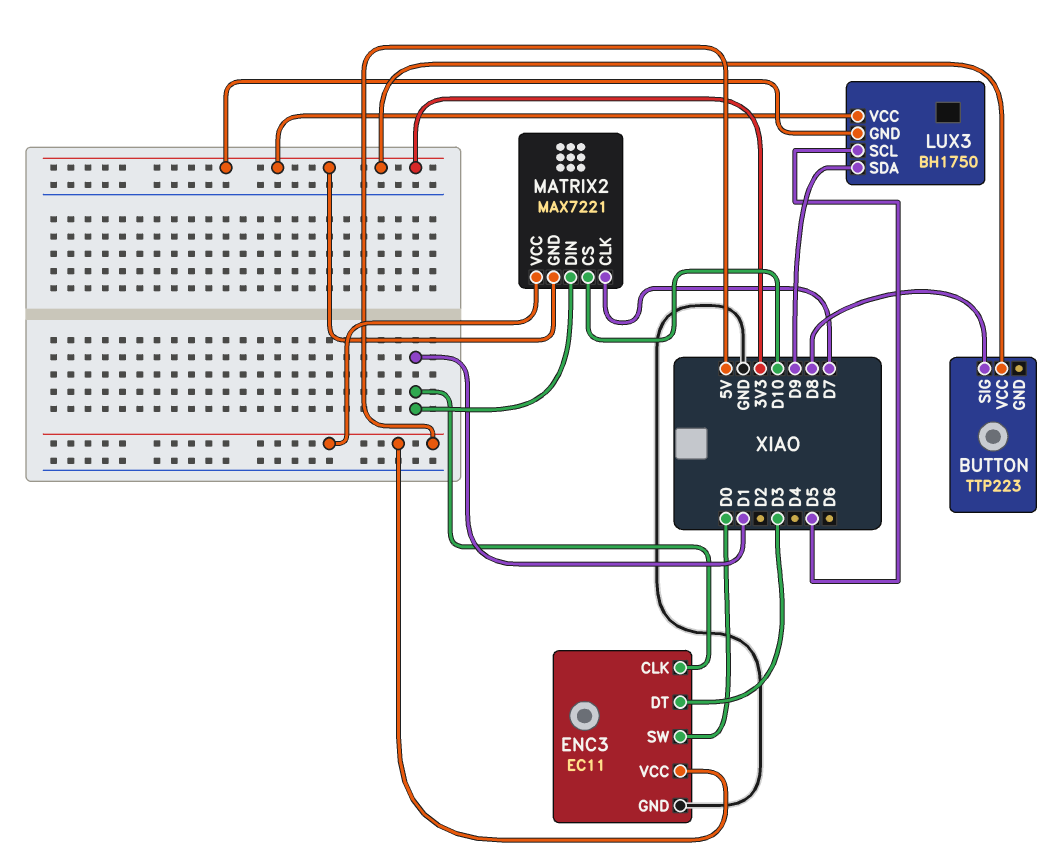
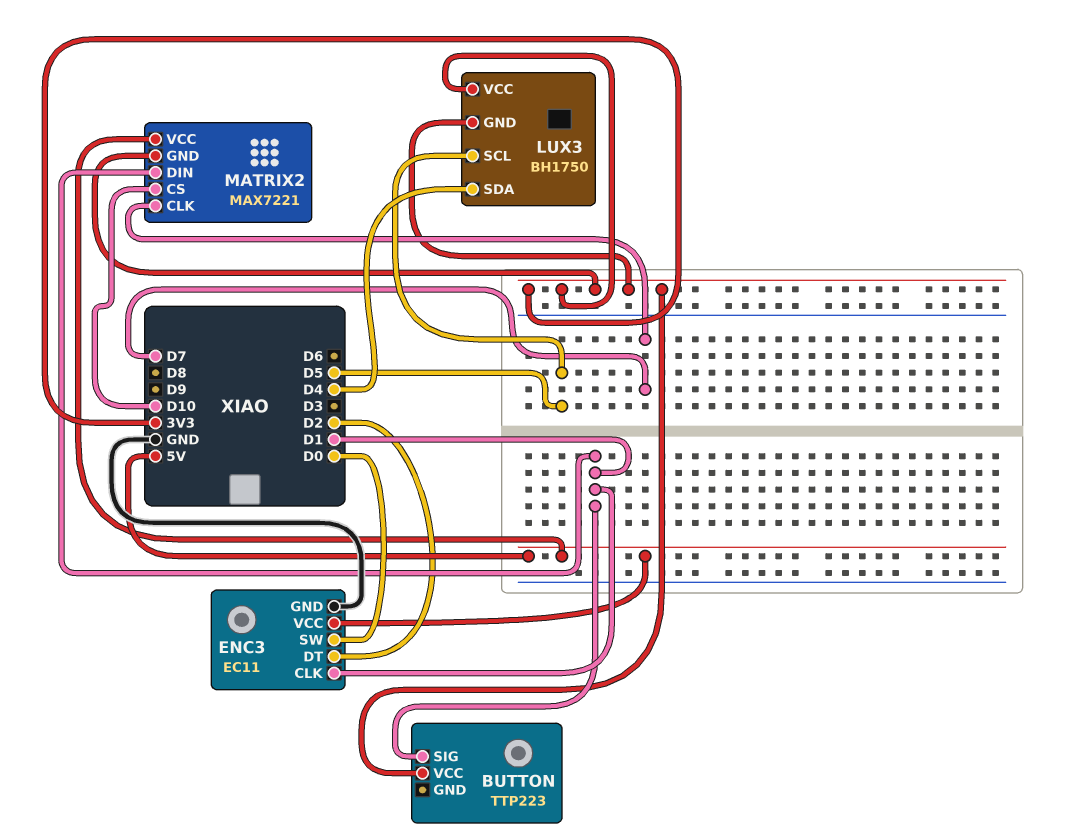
BUTTON pin SIG: D8 -> D1
ENC3 pin DT: D3 -> D2
LUX3 pin SDA: D9 -> D4

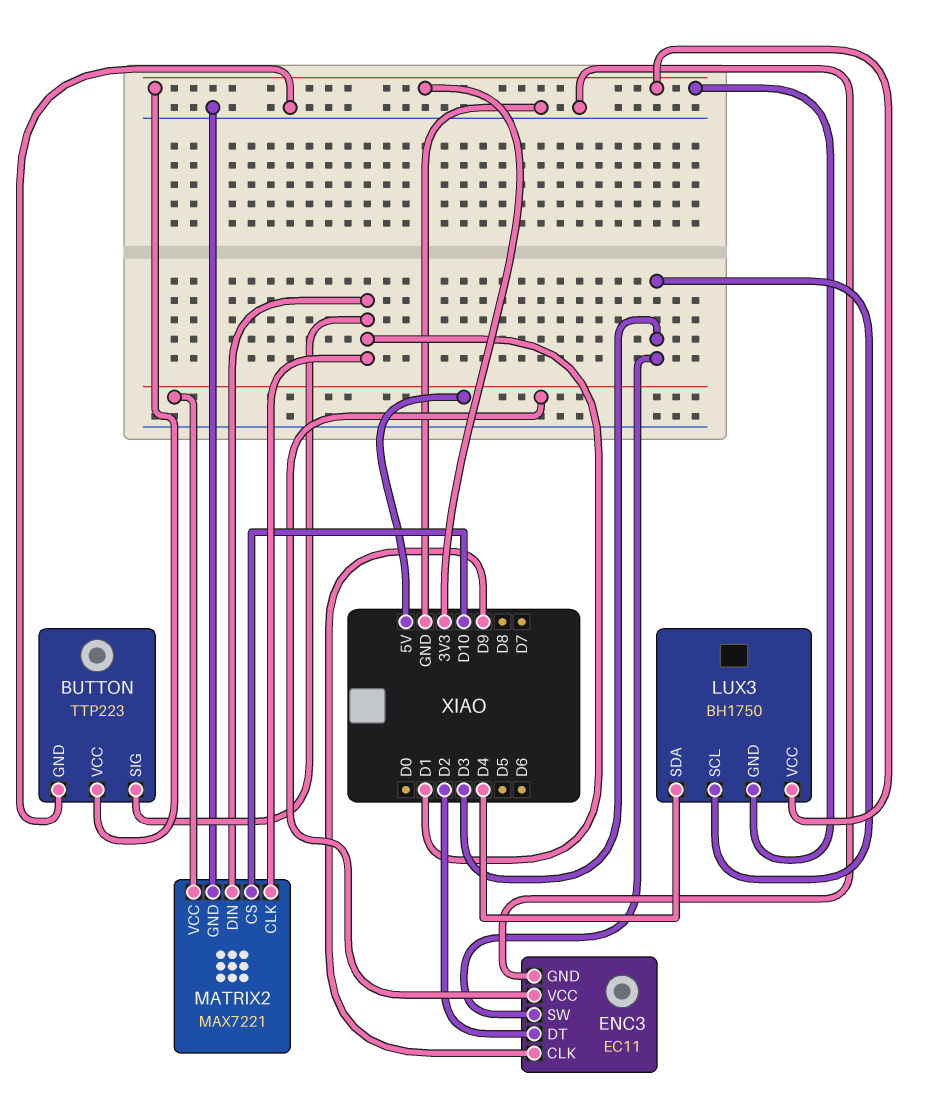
BUTTON pin GND: none -> GND
ENC3 pin CLK: D1 -> D9
ENC3 pin SW: D0 -> D3
LUX3 pin SCL: D5 -> D3
MATRIX2 pin CLK: D7 -> D1
MATRIX2 pin GND: 3V3 -> GND

